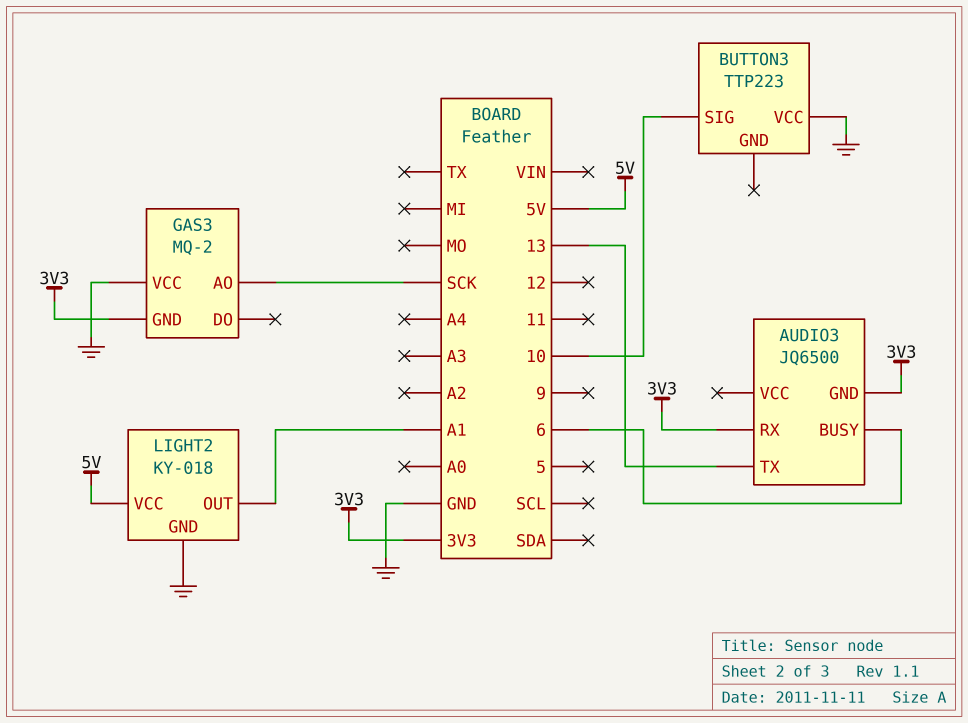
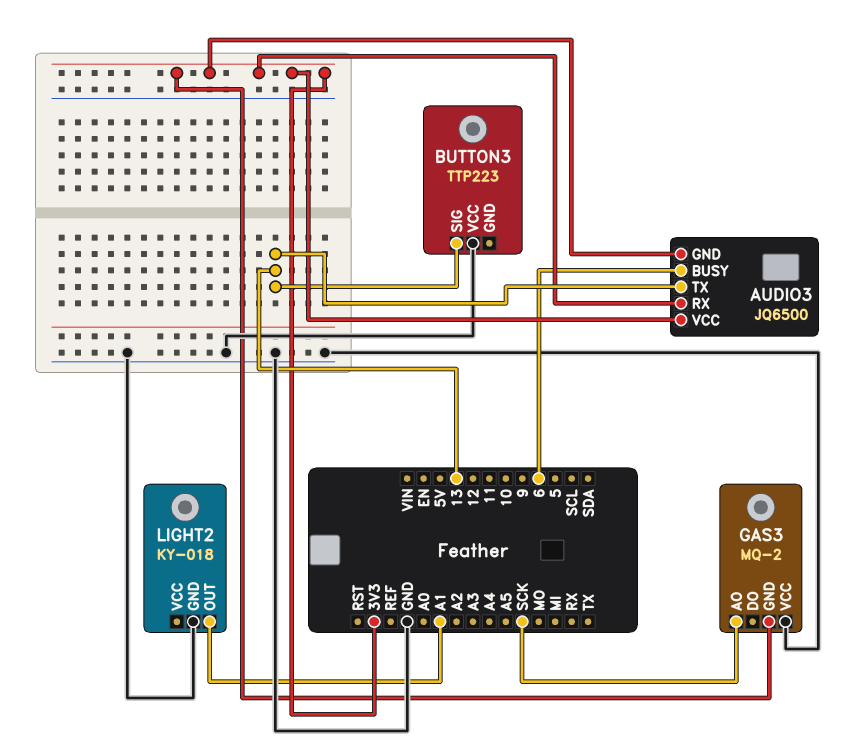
AUDIO3 pin VCC: none -> 3V3
BUTTON3 pin SIG: 10 -> 13
LIGHT2 pin VCC: 5V -> none

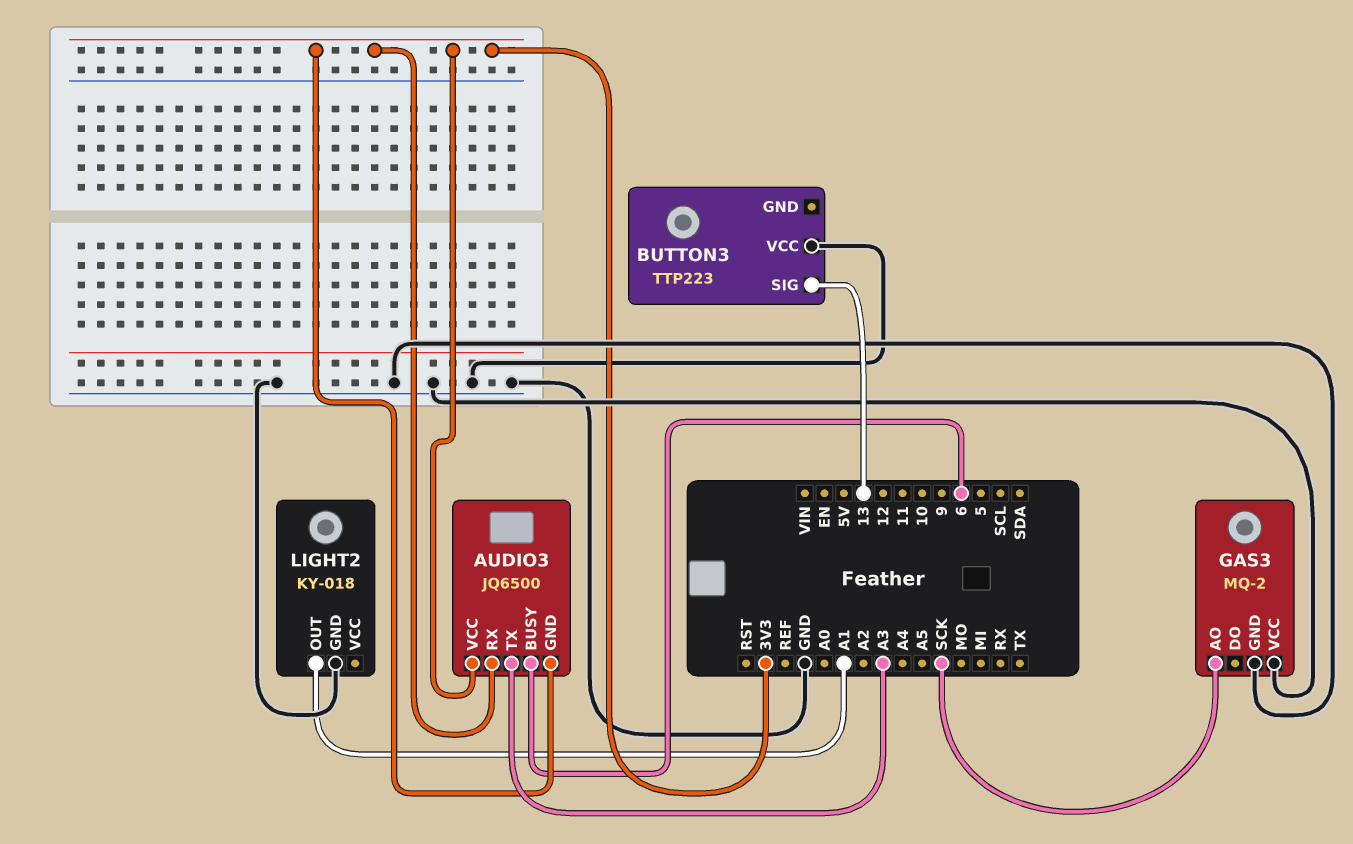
AUDIO3 pin TX: 13 -> A3
GAS3 pin GND: 3V3 -> GND

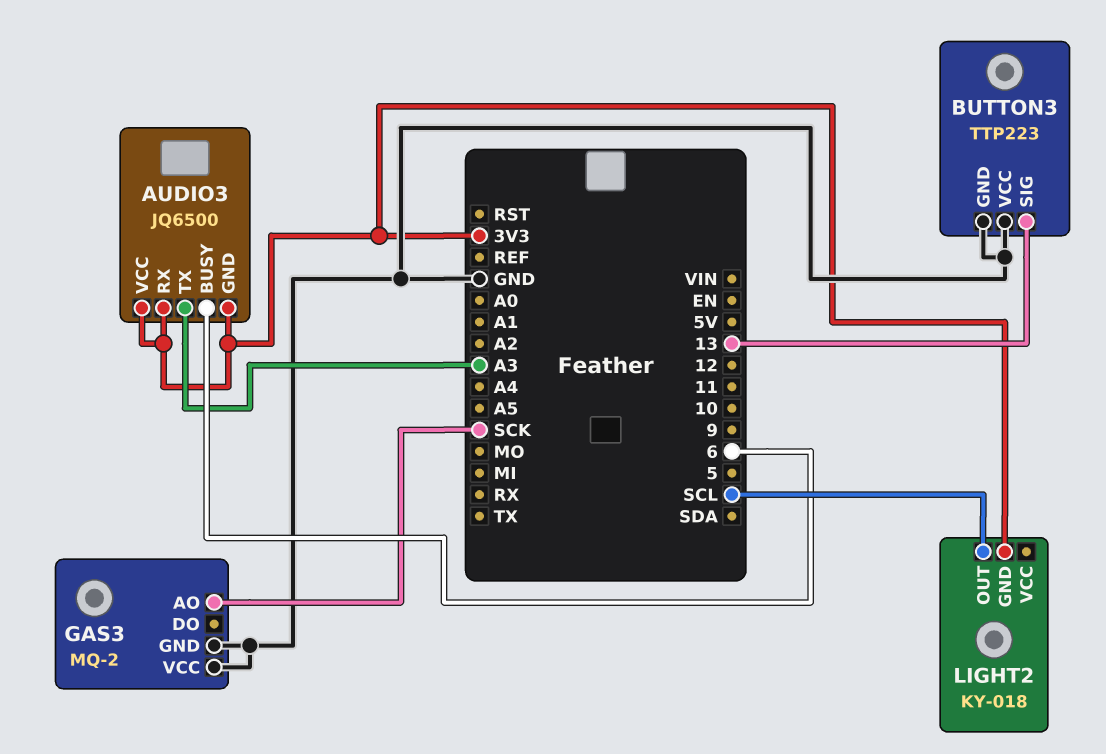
BUTTON3 pin GND: none -> GND
LIGHT2 pin GND: GND -> 3V3
LIGHT2 pin OUT: A1 -> SCL

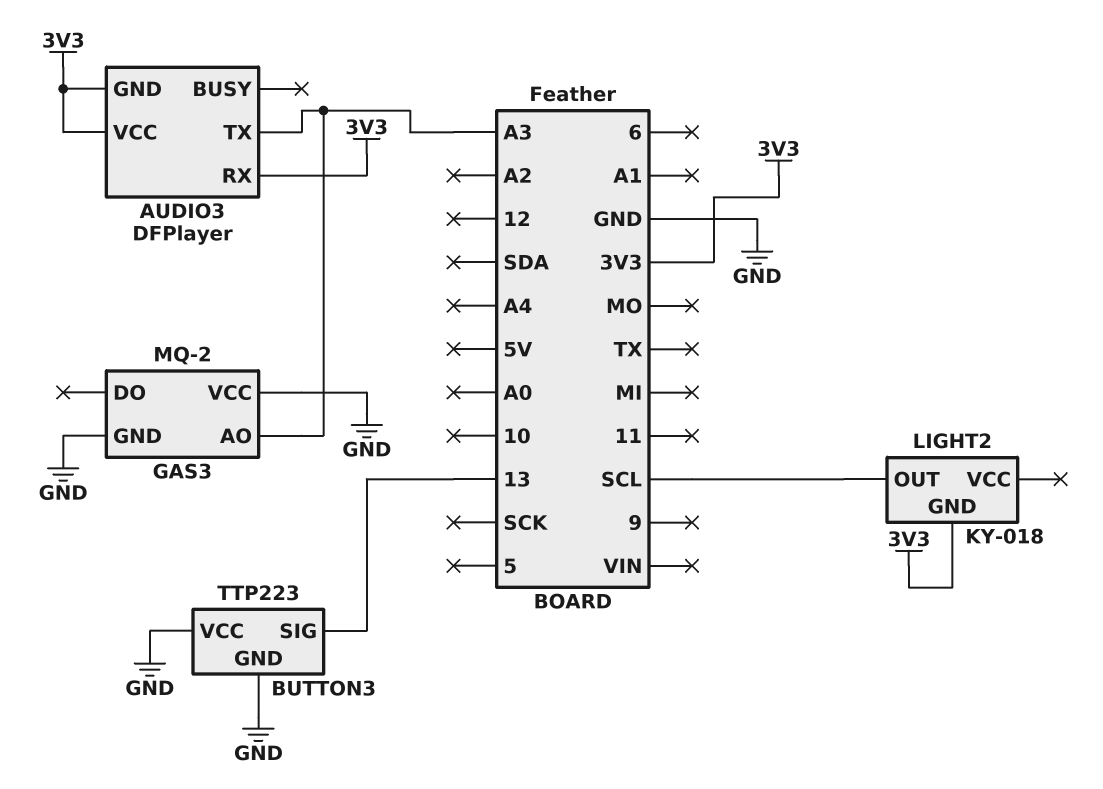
AUDIO3: JQ6500 -> DFPlayer
AUDIO3 pin BUSY: 6 -> none
GAS3 pin AO: SCK -> A3

